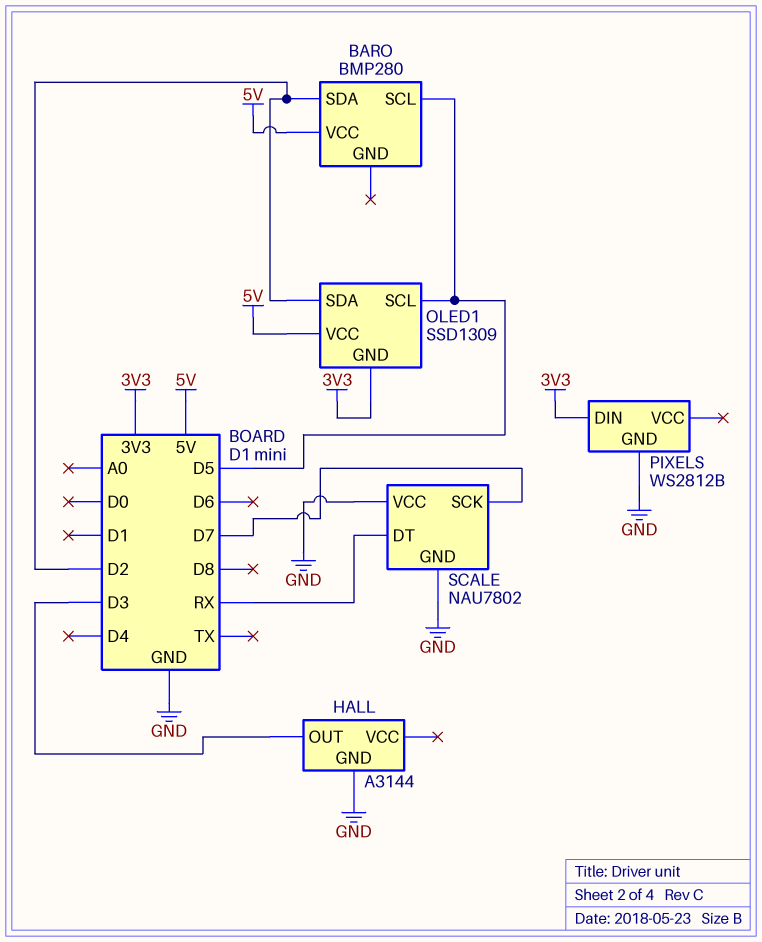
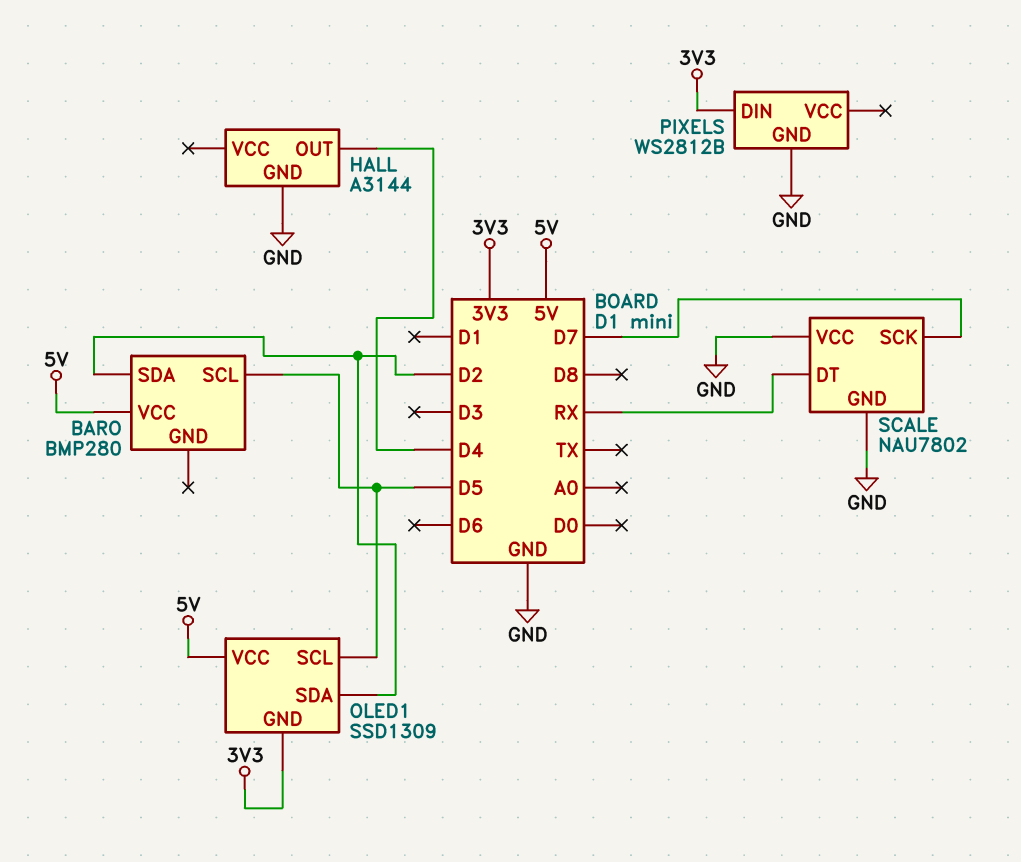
HALL pin OUT: D3 -> D4

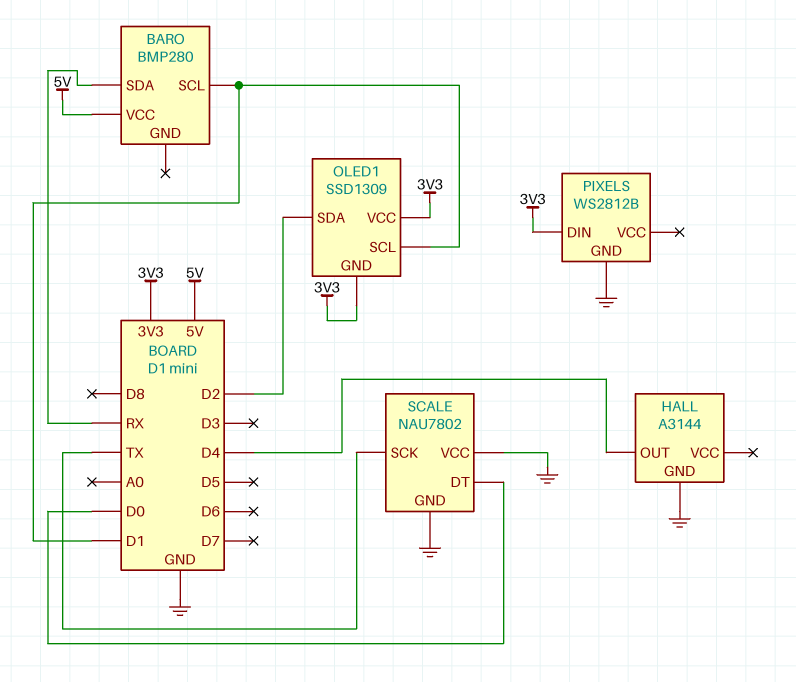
BARO pin SCL: D5 -> D1
BARO pin SDA: D2 -> RX
OLED1 pin SCL: D5 -> D1
OLED1 pin VCC: 5V -> 3V3
SCALE pin DT: RX -> D0
SCALE pin SCK: D7 -> TX

